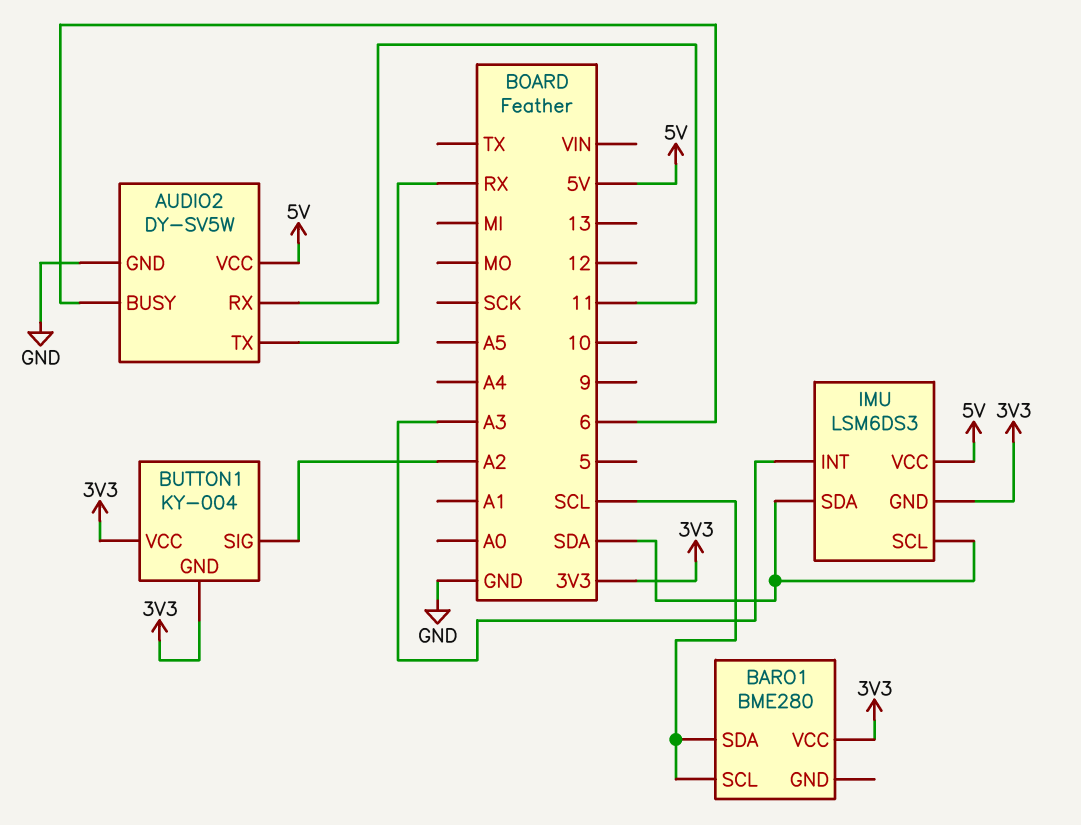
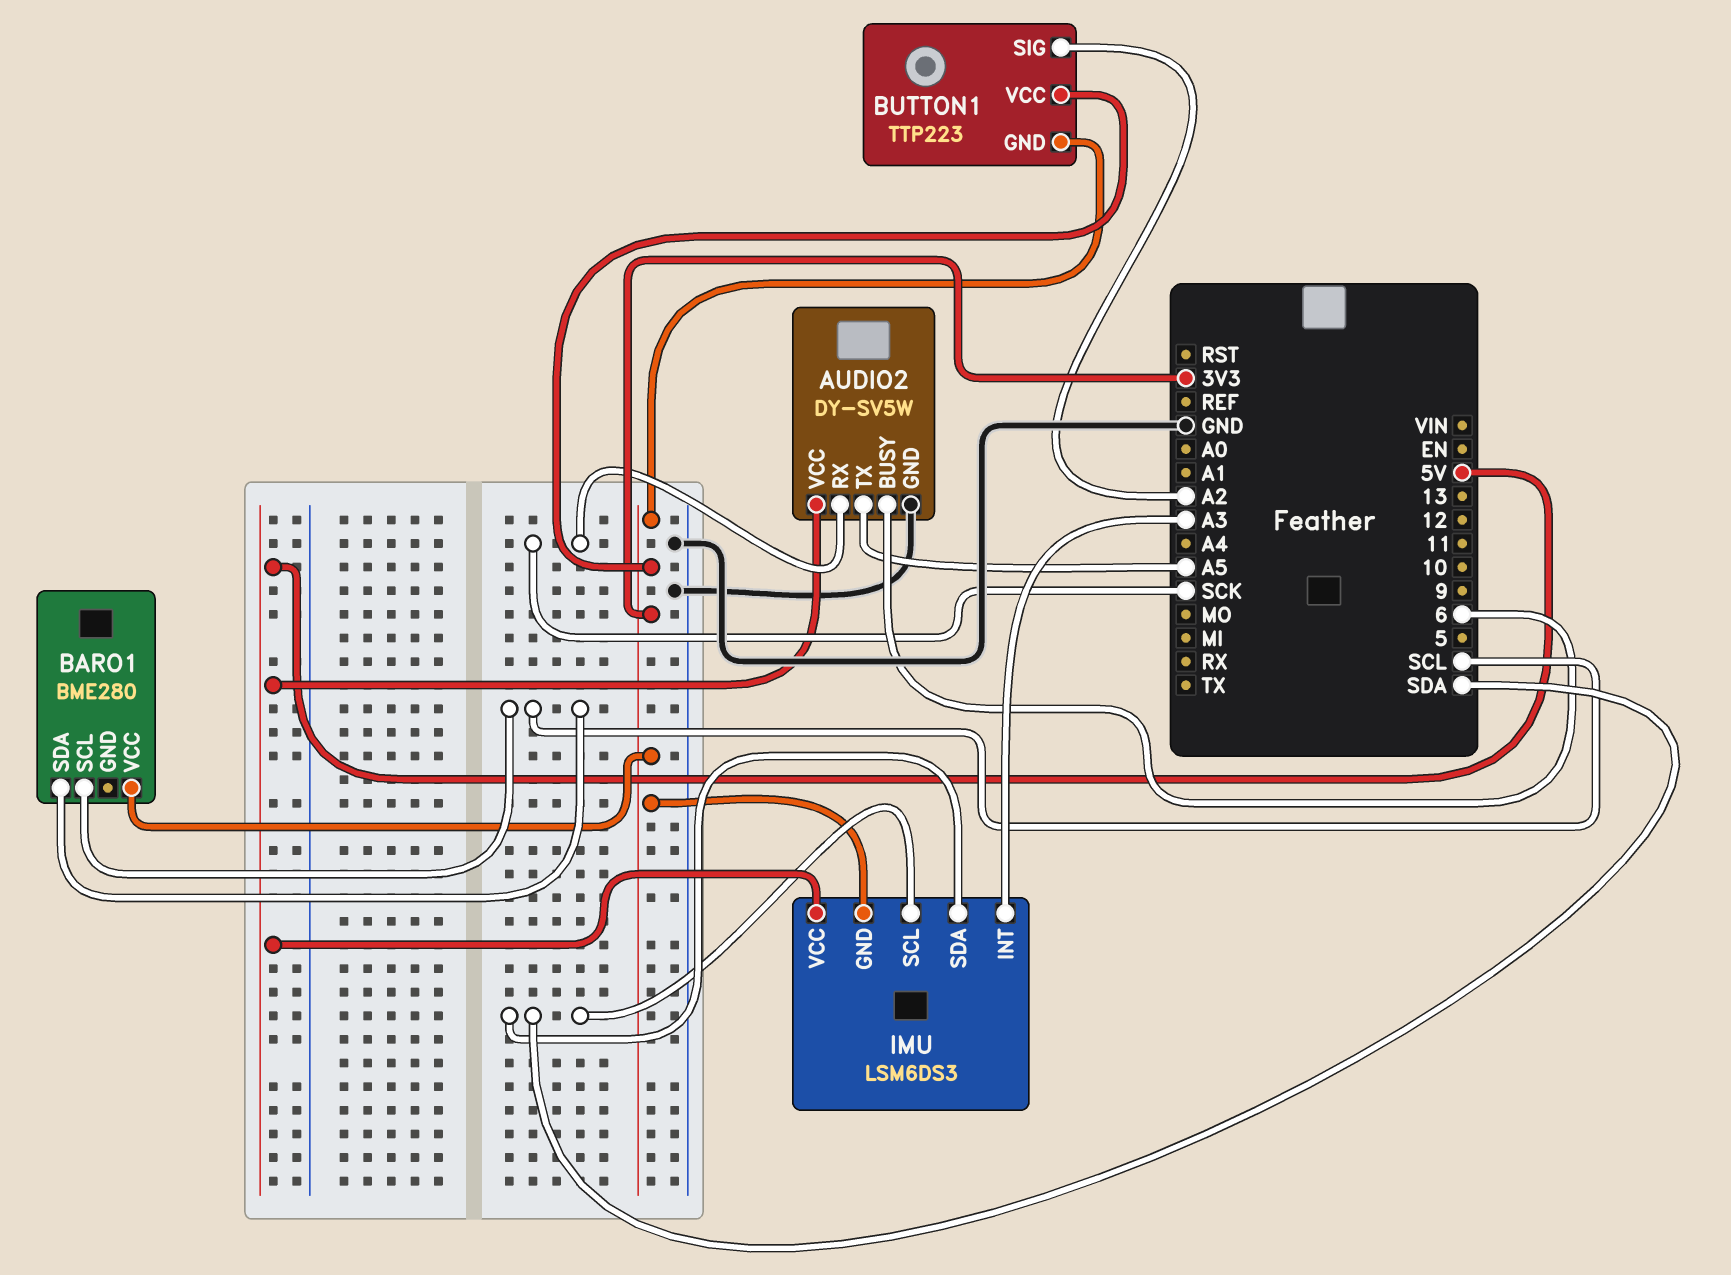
AUDIO2 pin RX: 11 -> SCK
AUDIO2 pin TX: RX -> A5
BUTTON1: KY-004 -> TTP223

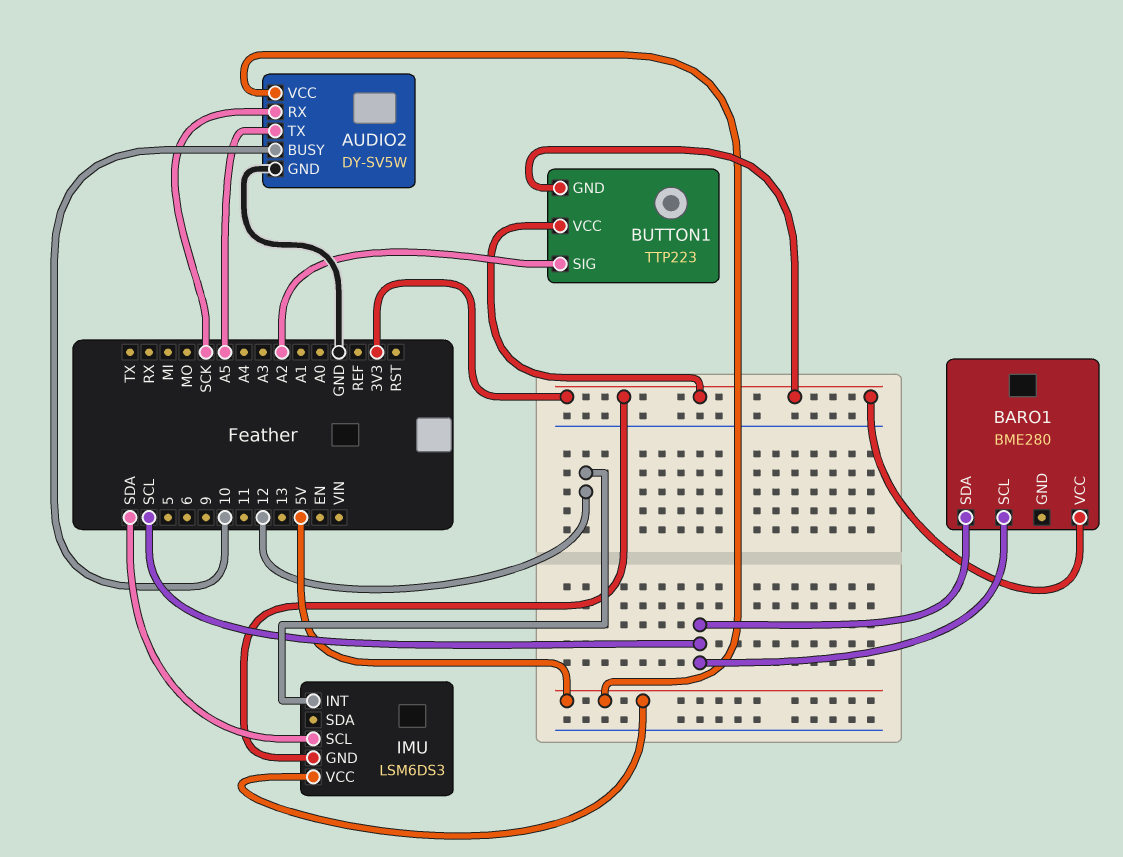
AUDIO2 pin BUSY: 6 -> 10
IMU pin INT: A3 -> 12
IMU pin SDA: SDA -> none

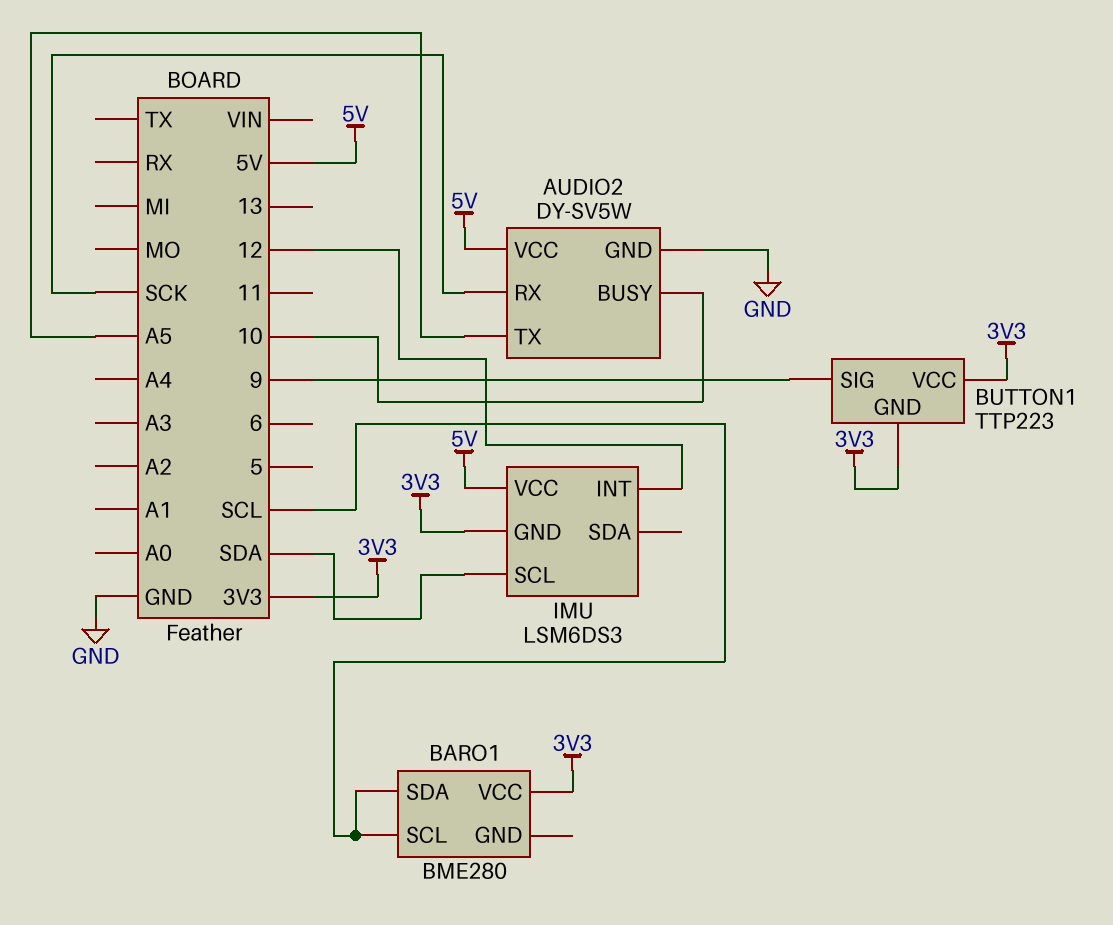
BUTTON1 pin SIG: A2 -> 9

